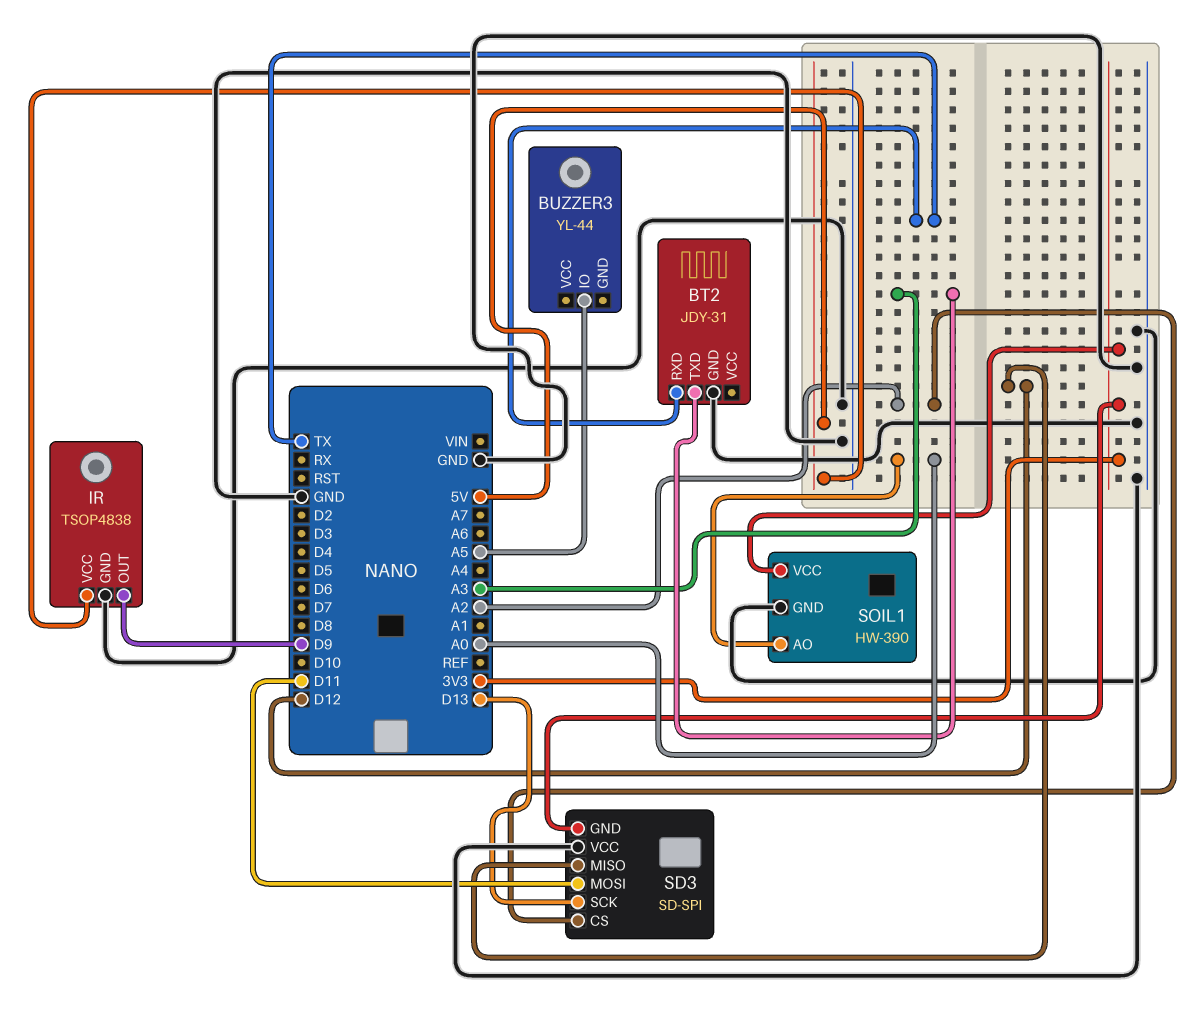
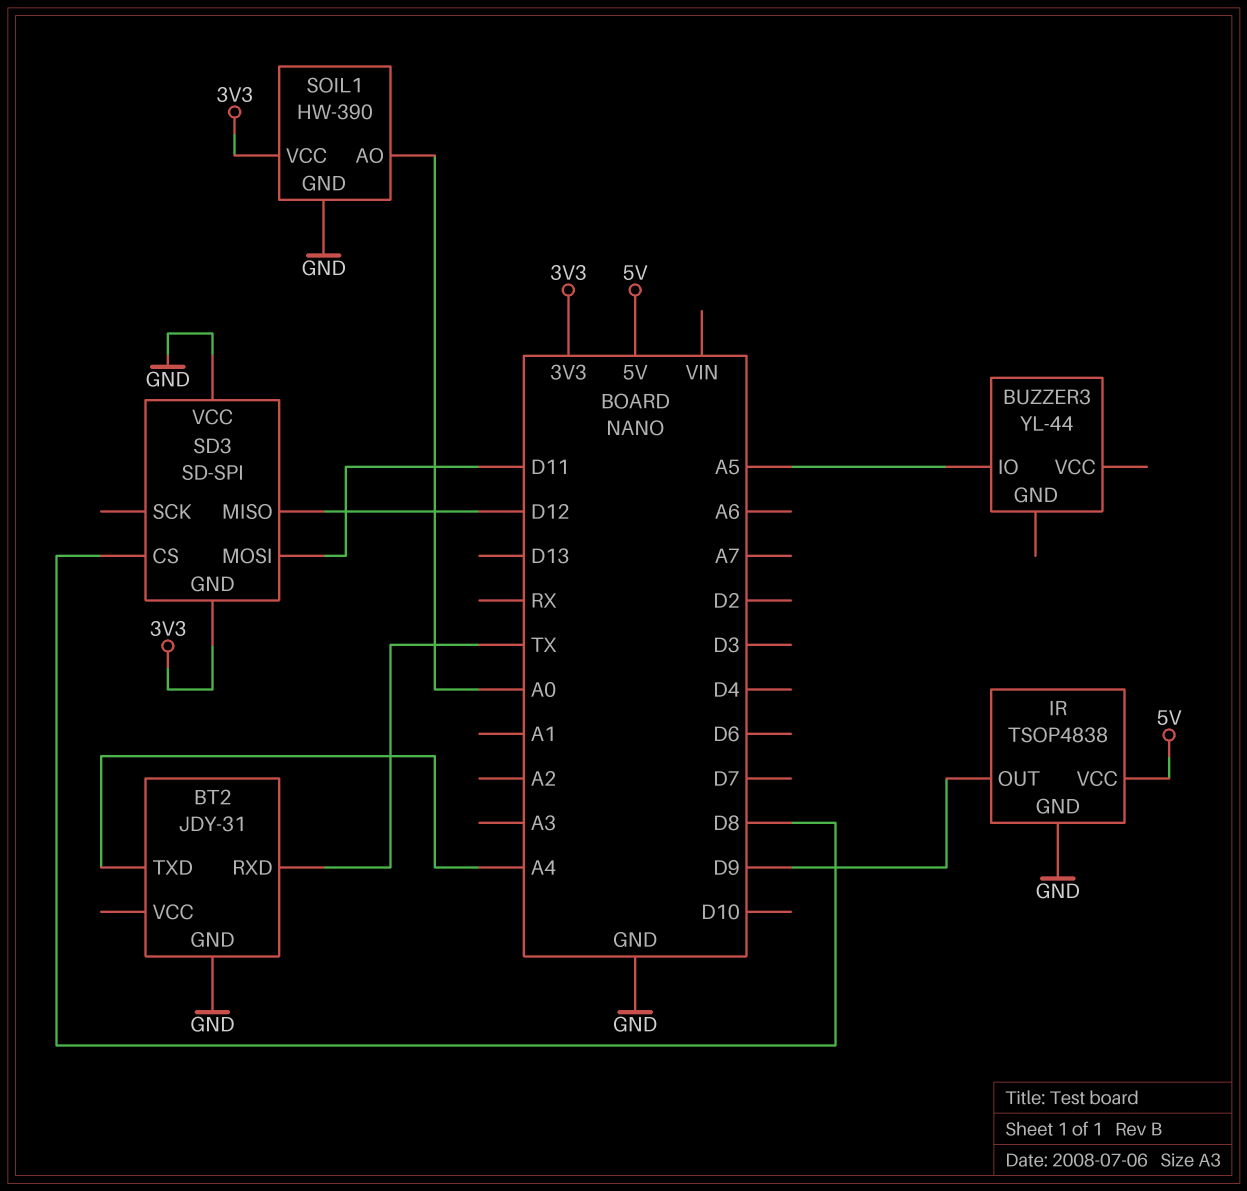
BT2 pin TXD: A3 -> A4
SD3 pin CS: A2 -> D8
SD3 pin SCK: D13 -> none

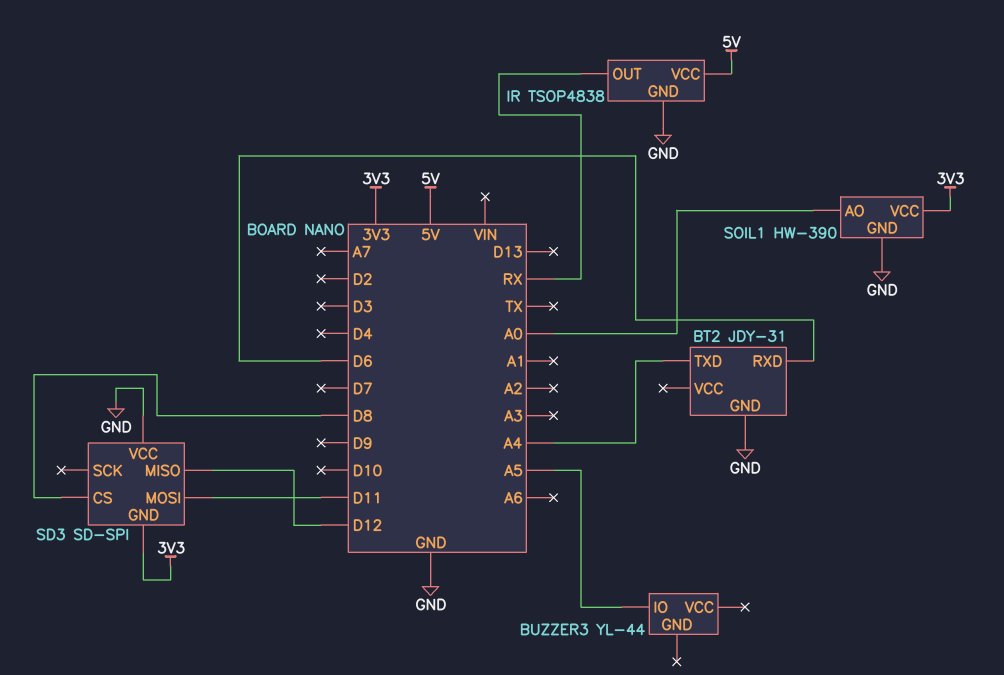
BT2 pin RXD: TX -> D6
IR pin OUT: D9 -> RX

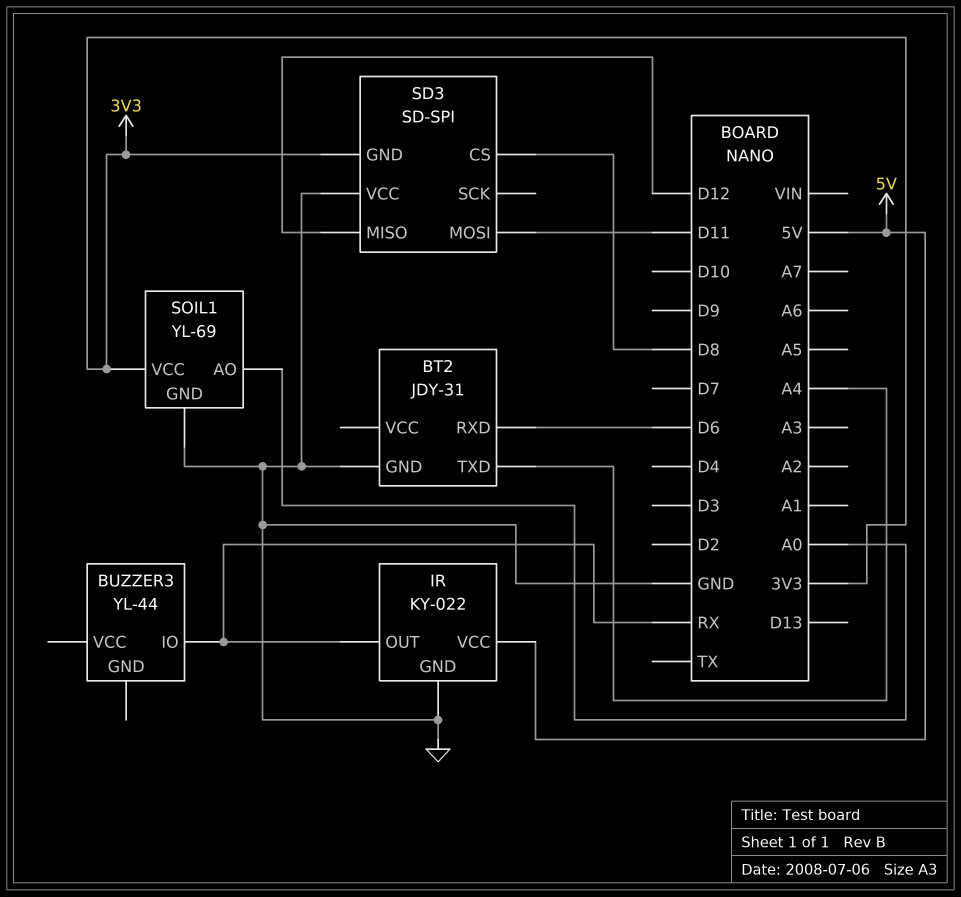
BUZZER3 pin IO: A5 -> RX
IR: TSOP4838 -> KY-022
SOIL1: HW-390 -> YL-69

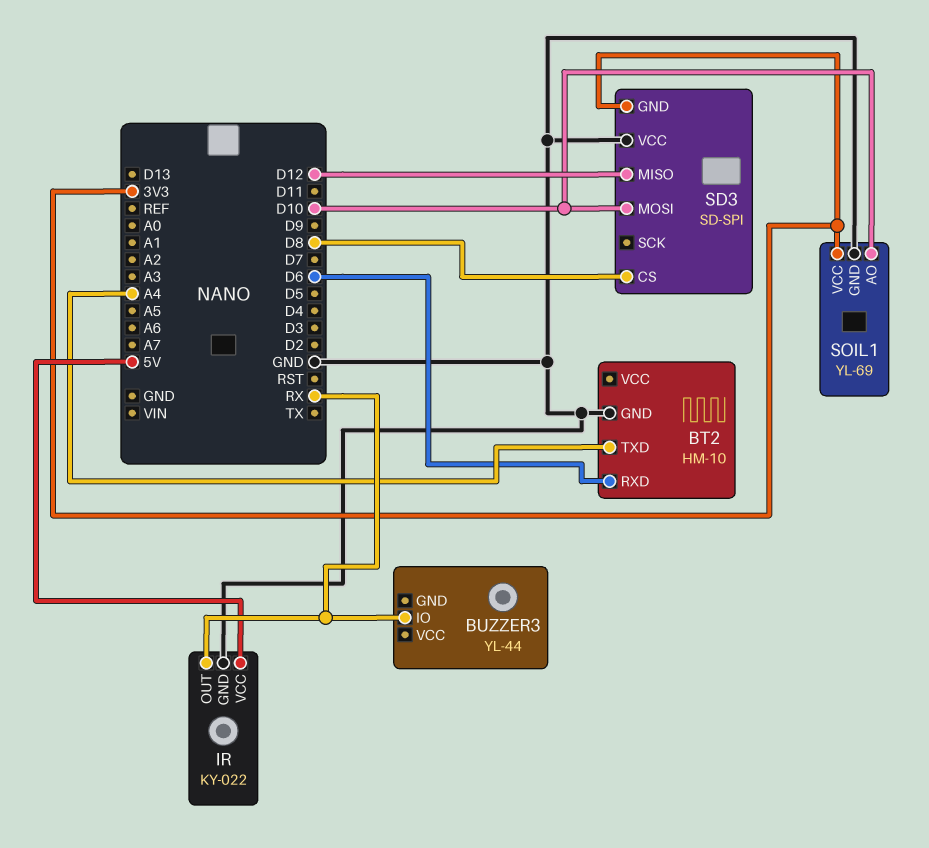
BT2: JDY-31 -> HM-10
SD3 pin MOSI: D11 -> D10
SOIL1 pin AO: A0 -> D10

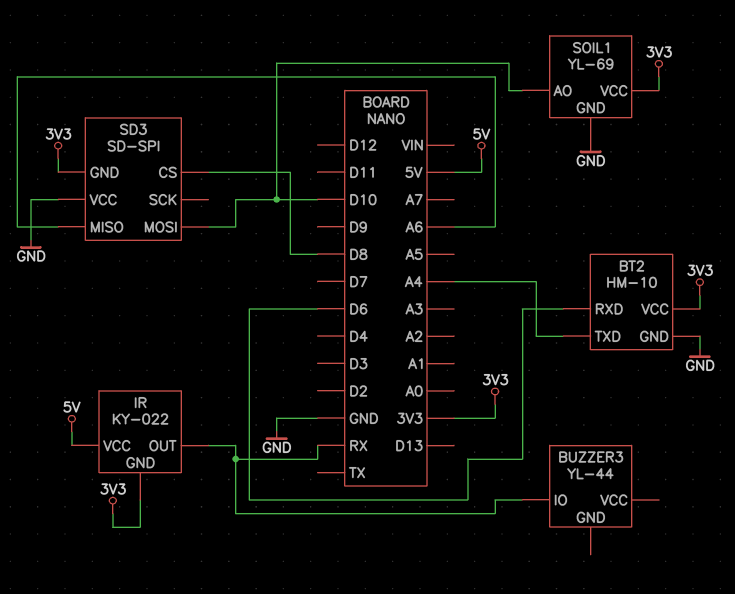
BT2 pin VCC: none -> 3V3
IR pin GND: GND -> 3V3
SD3 pin MISO: D12 -> A6

